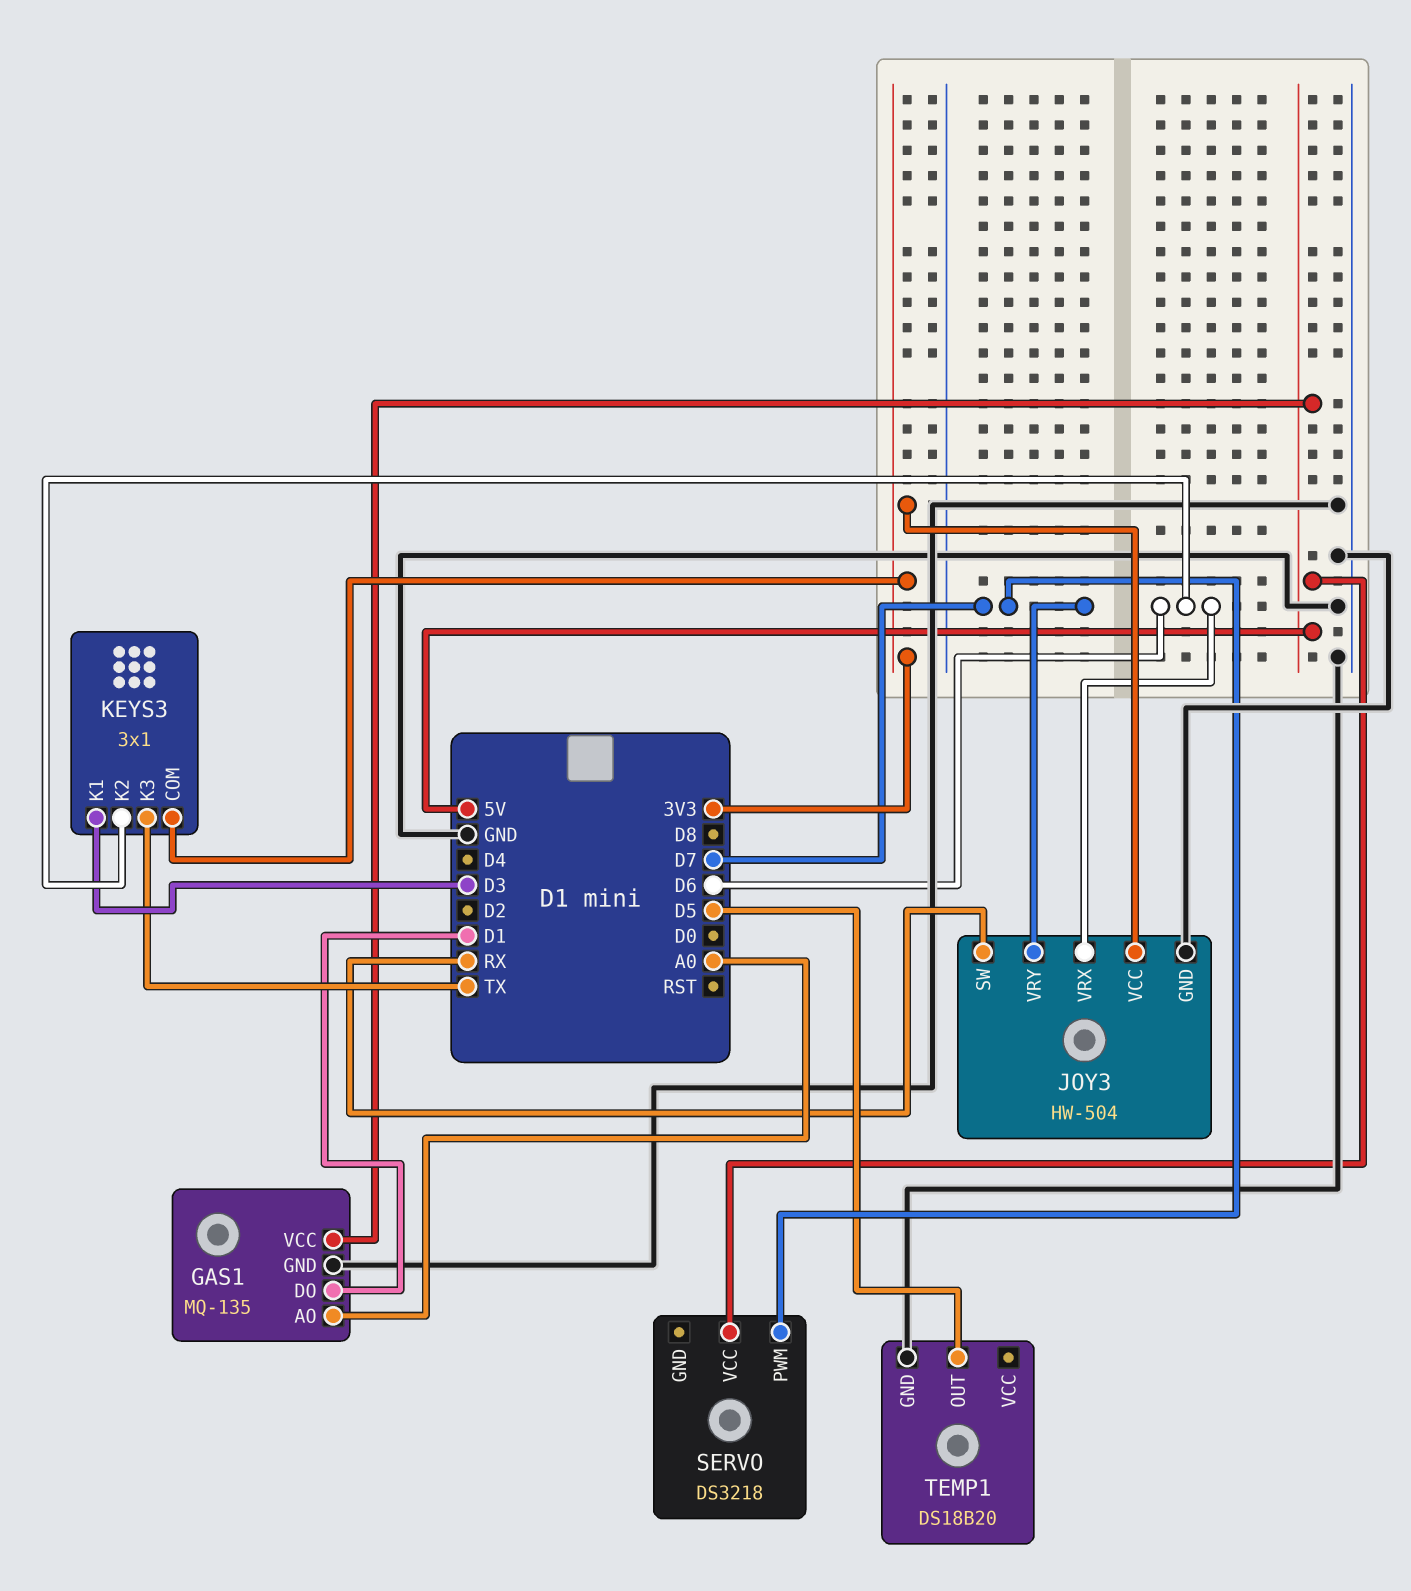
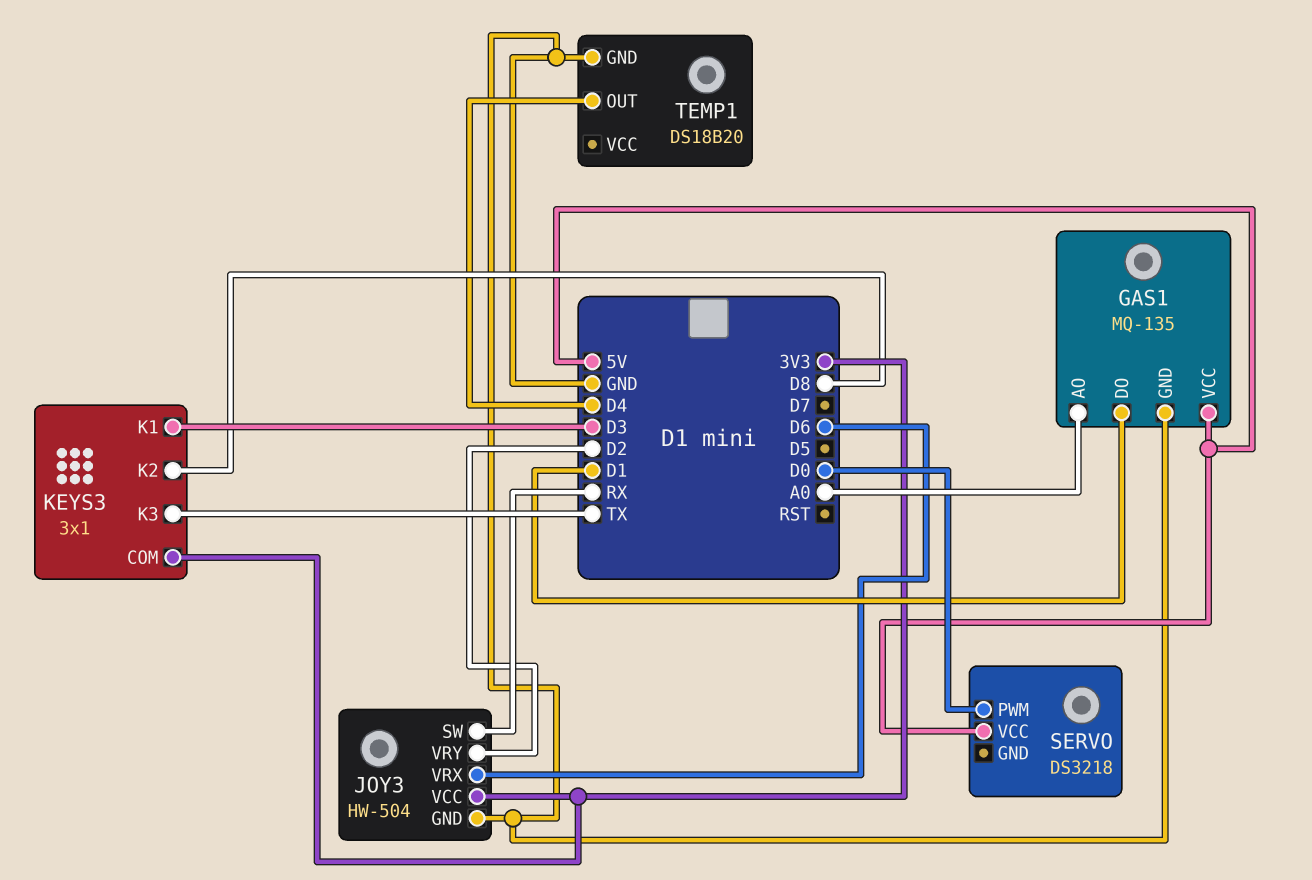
JOY3 pin VRY: D7 -> D2
KEYS3 pin K2: D6 -> D8
SERVO pin PWM: D7 -> D0
TEMP1 pin OUT: D5 -> D4

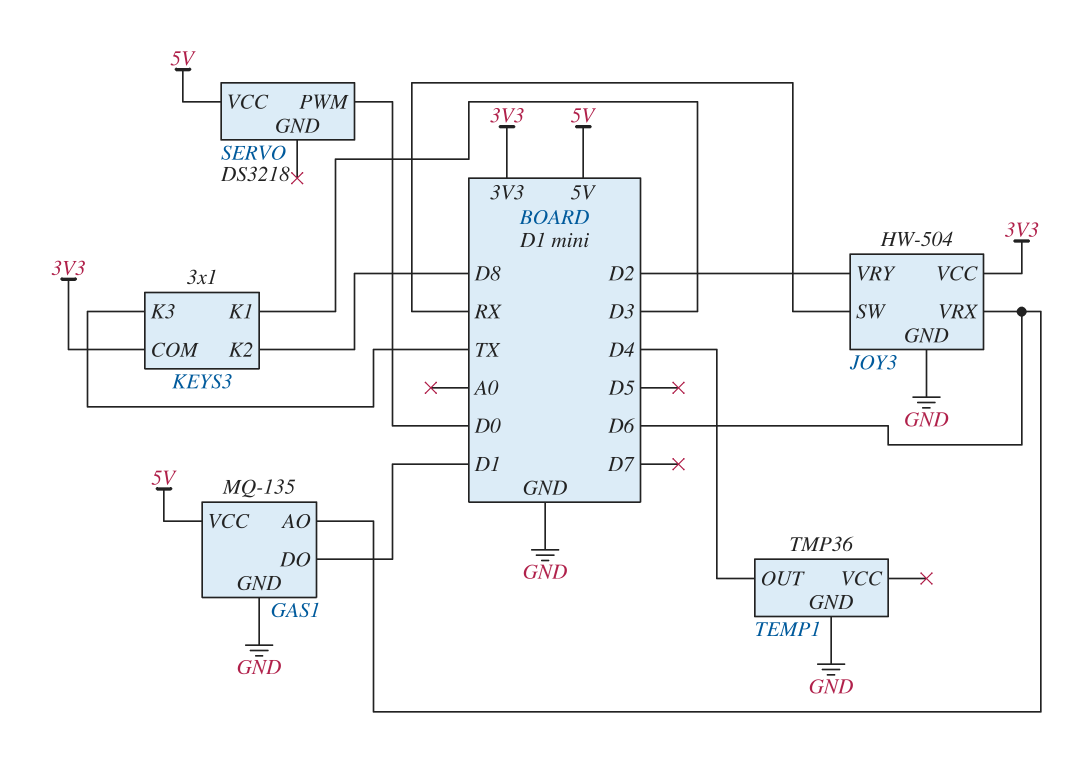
GAS1 pin AO: A0 -> D6
TEMP1: DS18B20 -> TMP36

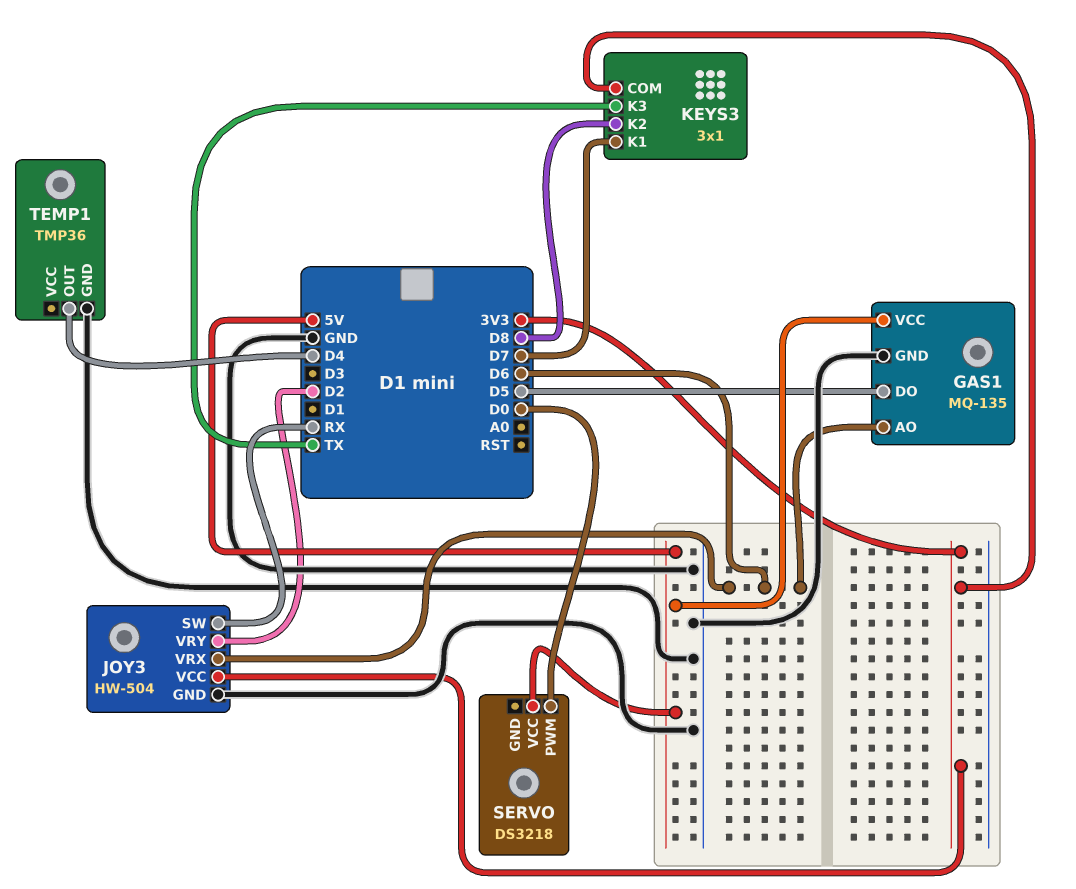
GAS1 pin DO: D1 -> D5
KEYS3 pin K1: D3 -> D7

